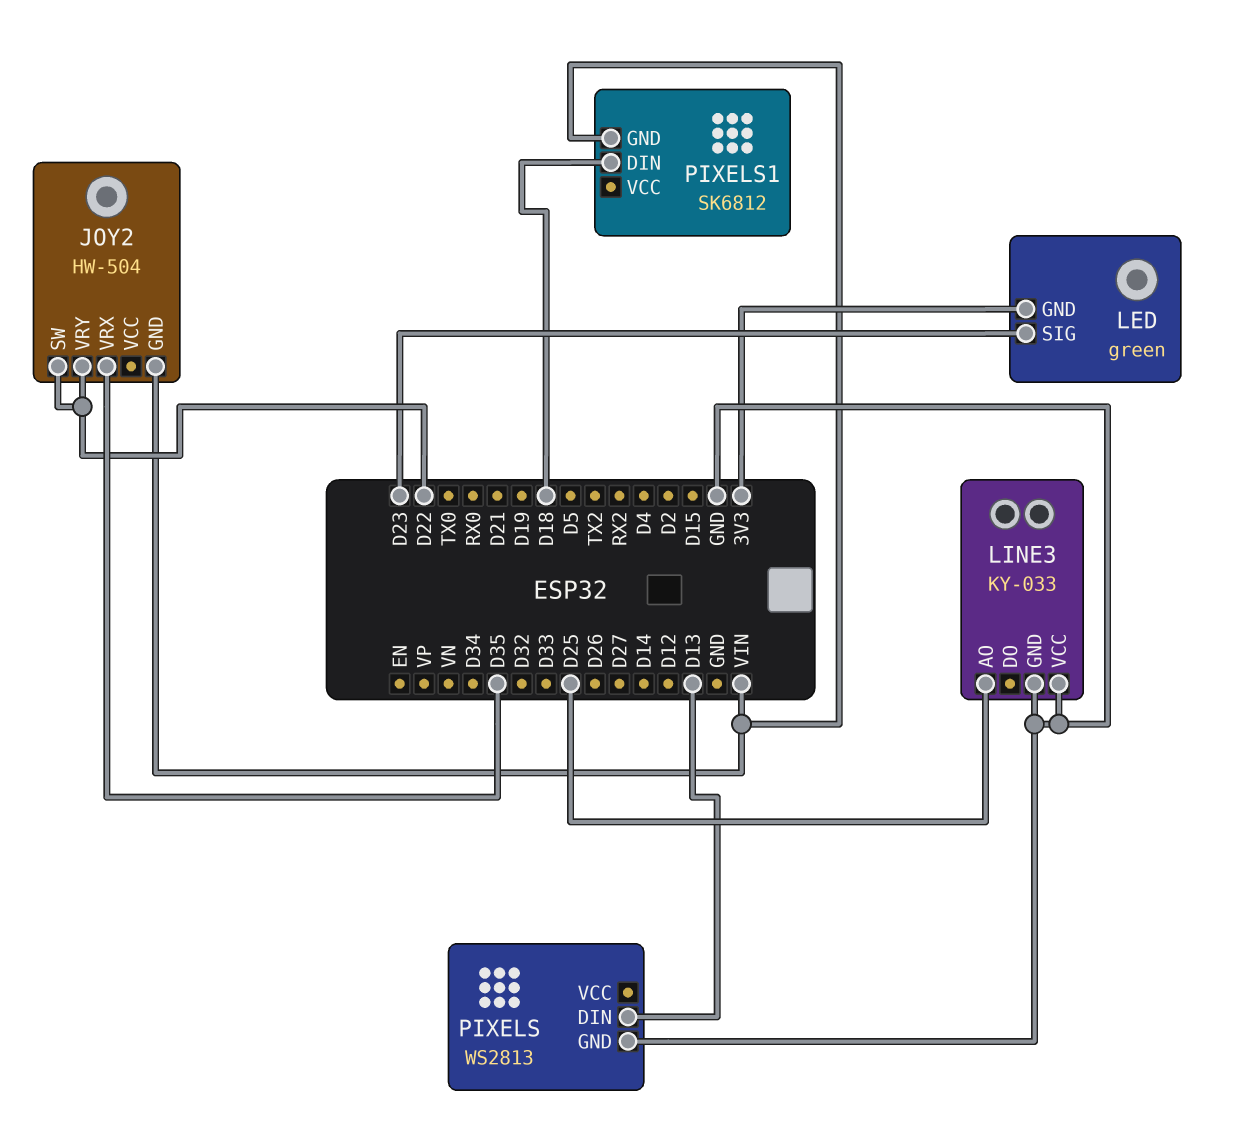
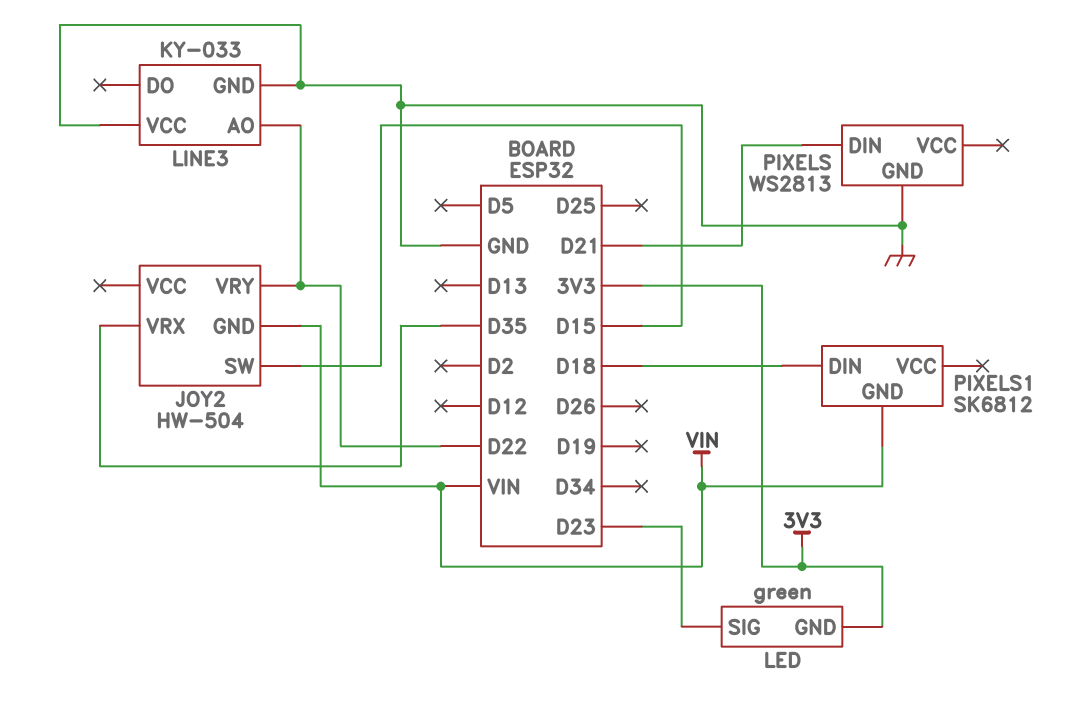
JOY2 pin SW: D22 -> D15
LINE3 pin AO: D25 -> D22
PIXELS pin DIN: D13 -> D21

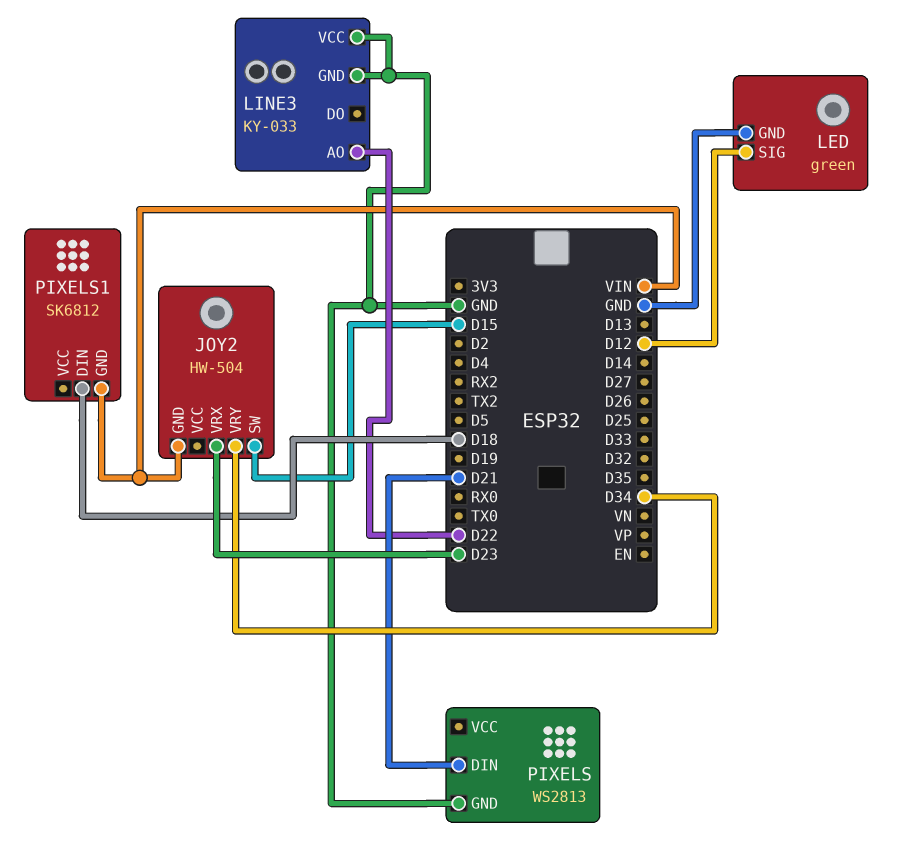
JOY2 pin VRX: D35 -> D23
JOY2 pin VRY: D22 -> D34
LED pin GND: 3V3 -> GND
LED pin SIG: D23 -> D12

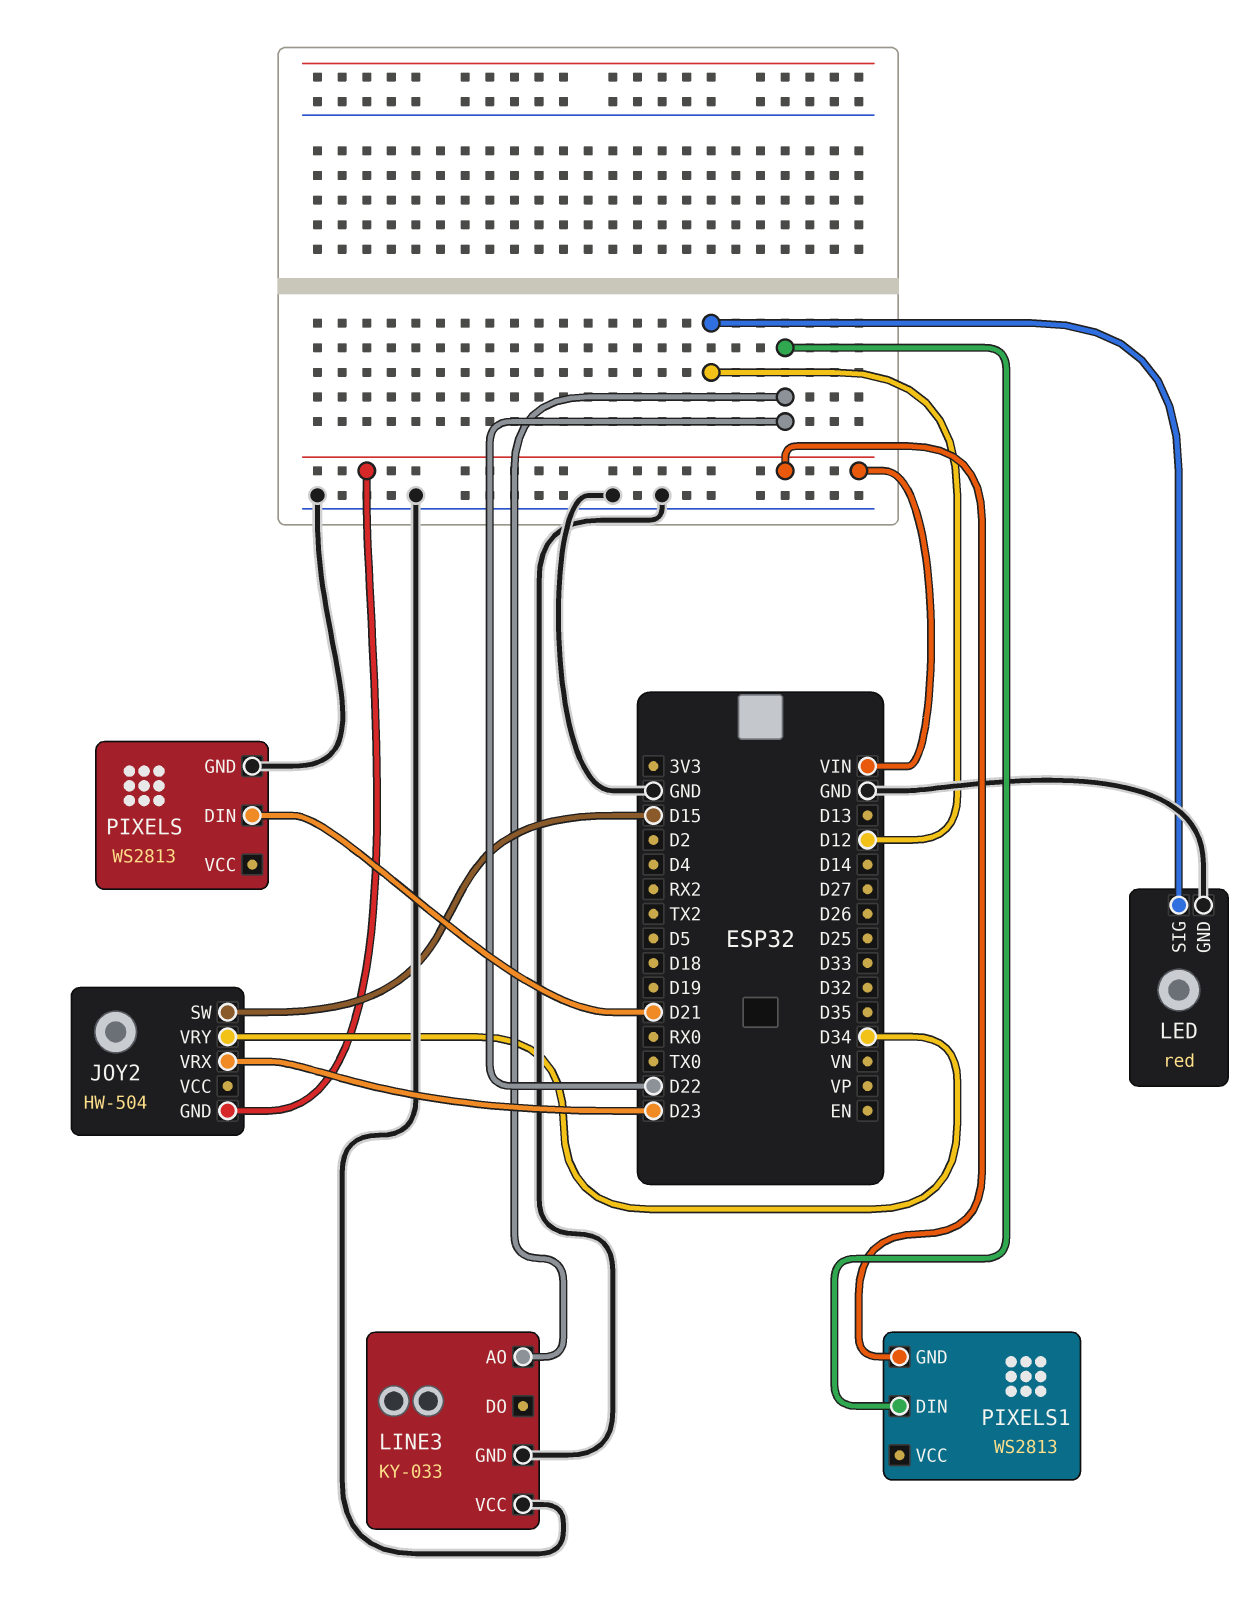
LED: green -> red
PIXELS1: SK6812 -> WS2813
PIXELS1 pin DIN: D18 -> D22

